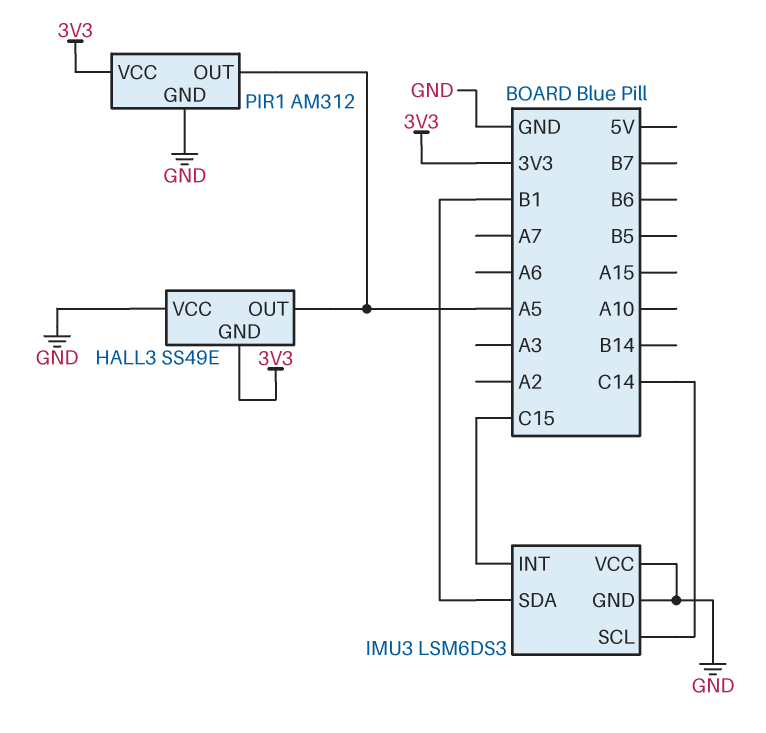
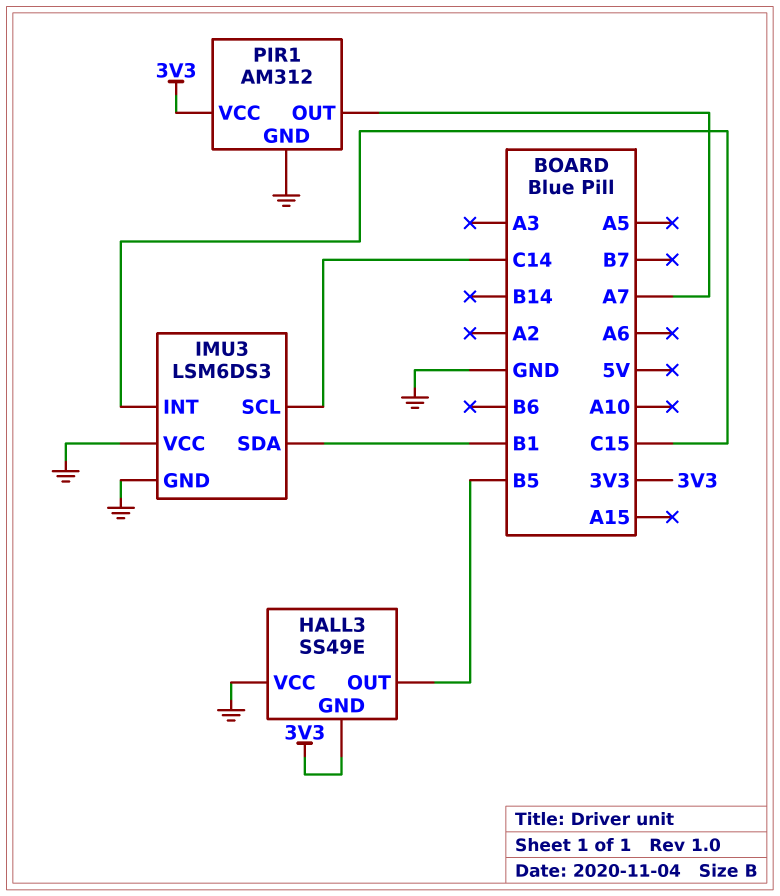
HALL3 pin OUT: A5 -> B5
PIR1 pin OUT: A5 -> A7

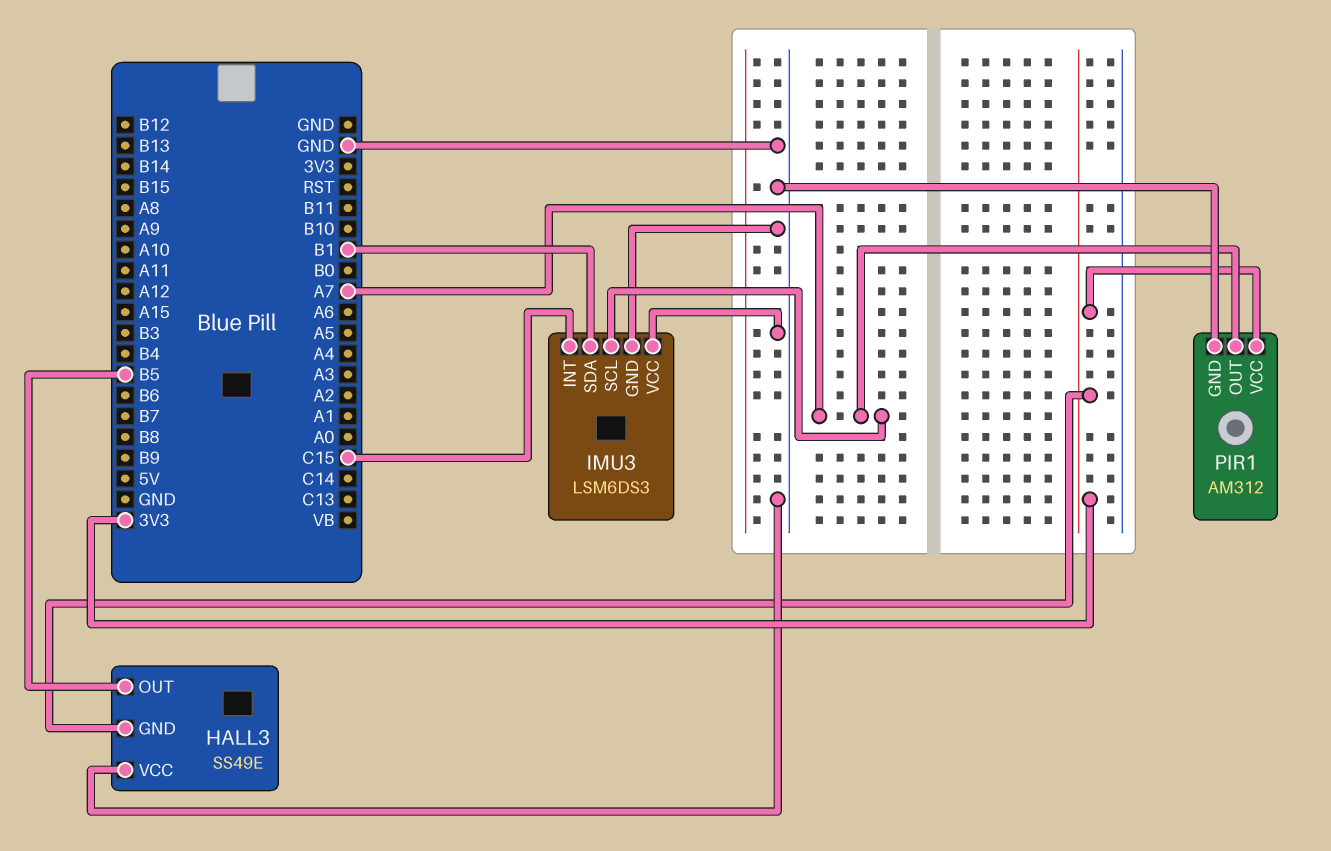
IMU3 pin SCL: C14 -> A7

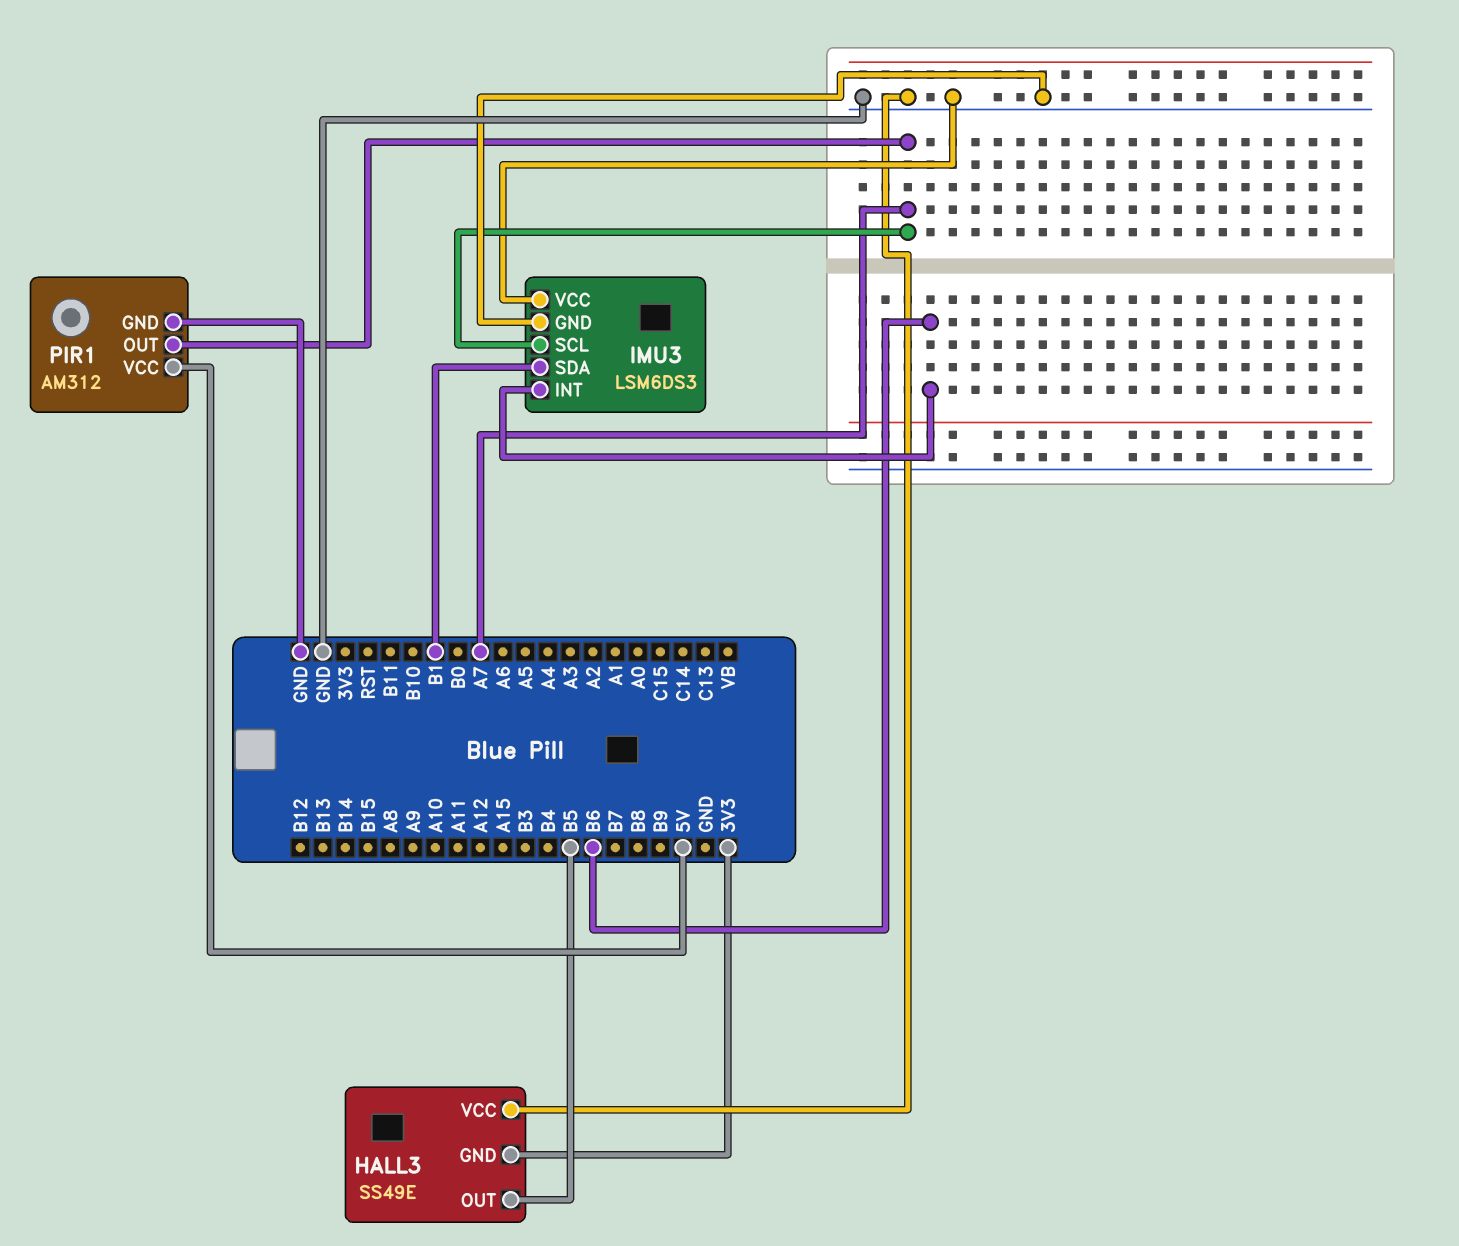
IMU3 pin INT: C15 -> B6
PIR1 pin VCC: 3V3 -> 5V

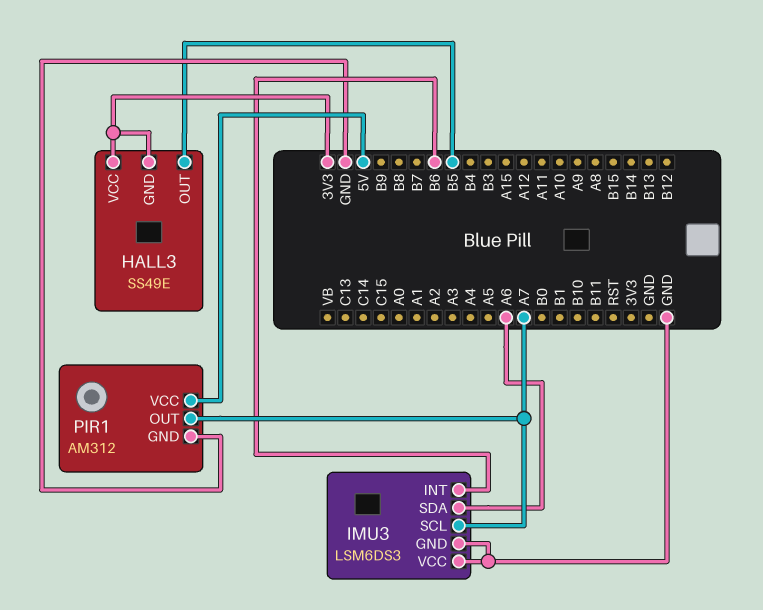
HALL3 pin VCC: GND -> 3V3
IMU3 pin SDA: B1 -> A6

